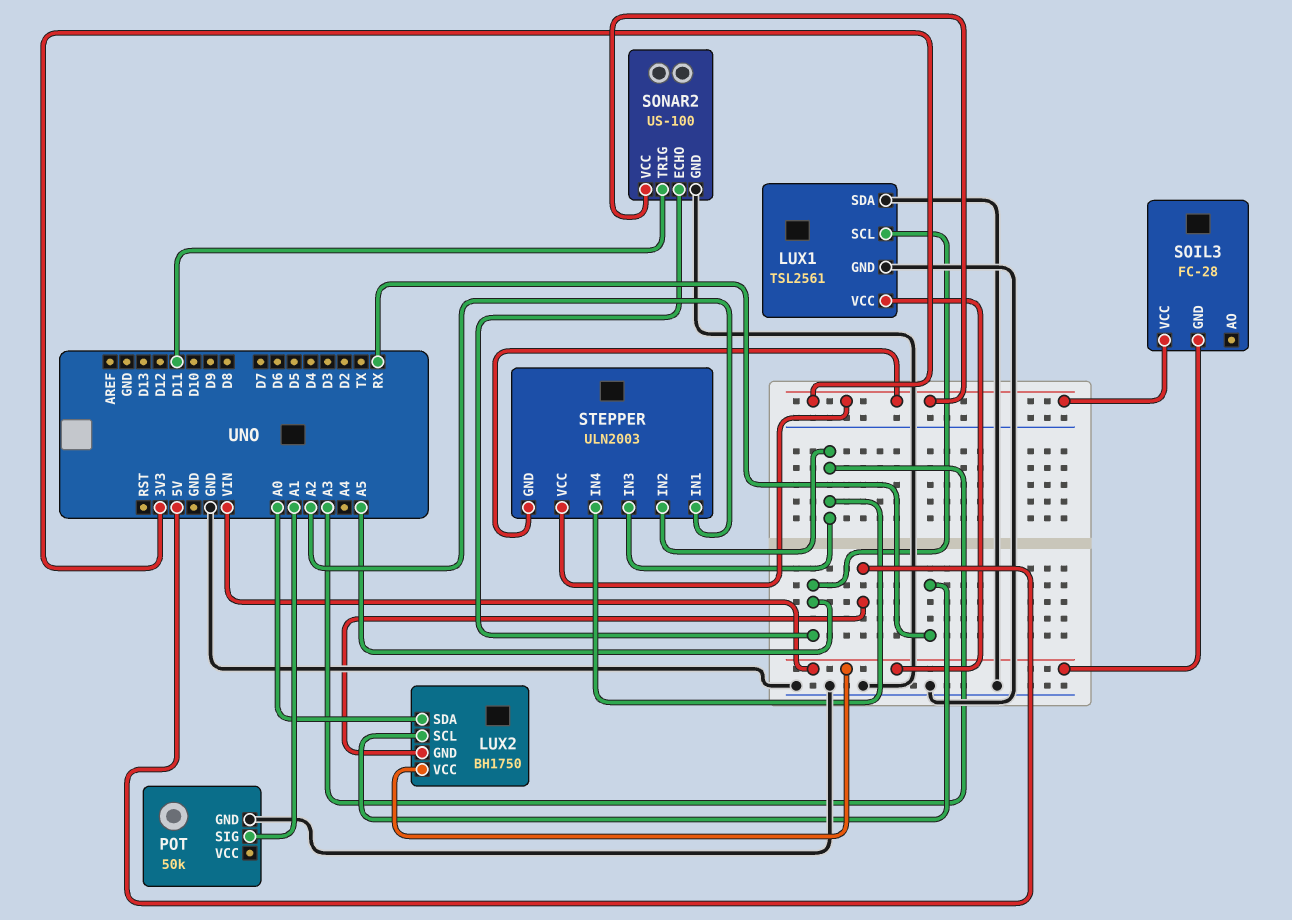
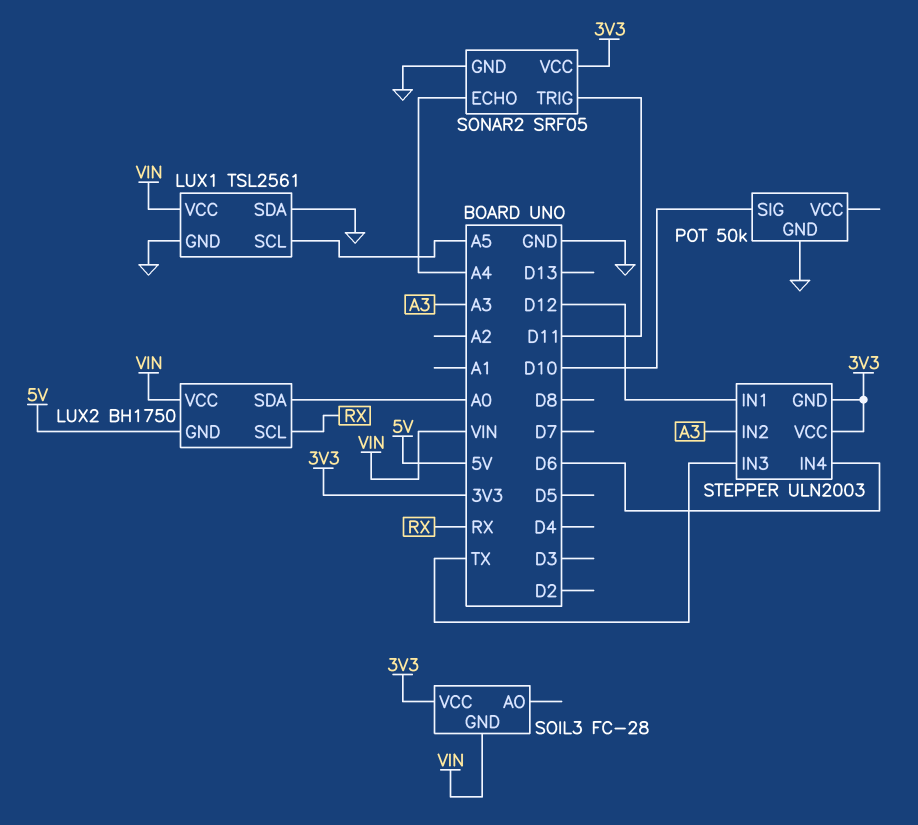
POT pin SIG: A1 -> D10
SONAR2: US-100 -> SRF05
SONAR2 pin ECHO: A5 -> A4
STEPPER pin IN1: A2 -> D12
STEPPER pin IN3: A3 -> TX
STEPPER pin IN4: A3 -> D6

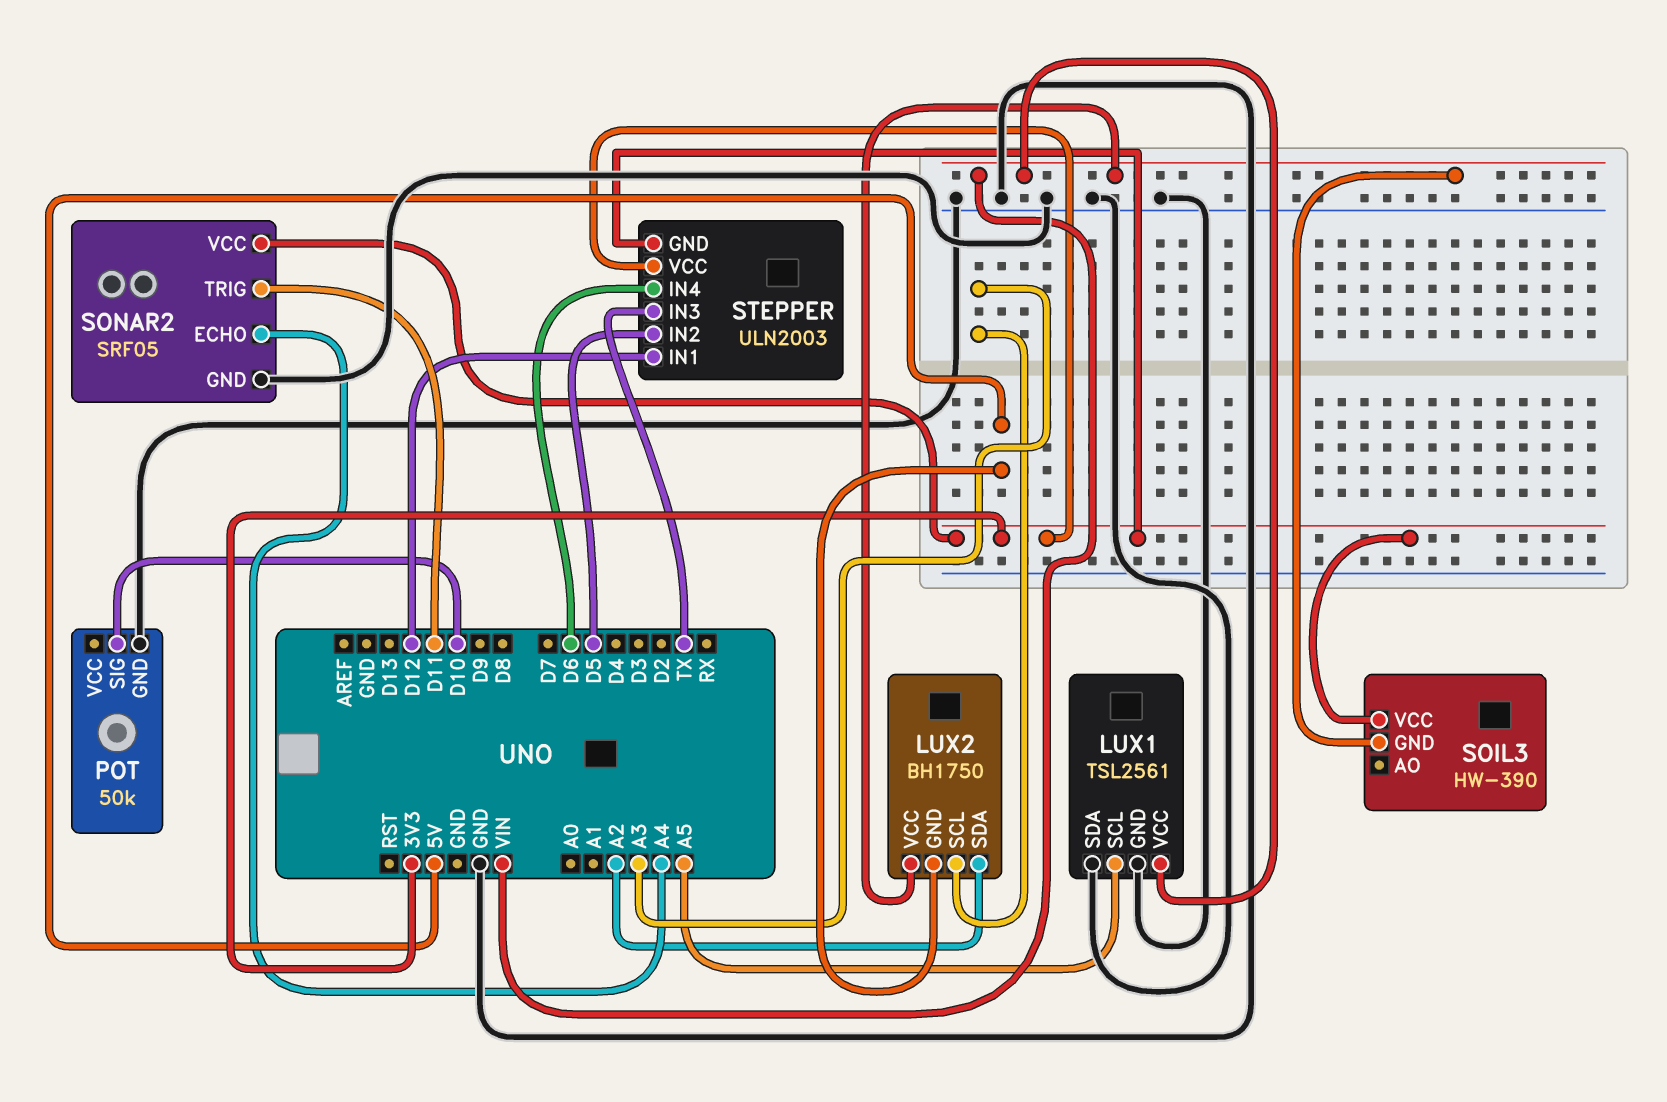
LUX2 pin SCL: RX -> A3
LUX2 pin SDA: A0 -> A2
SOIL3: FC-28 -> HW-390
STEPPER pin IN2: A3 -> D5

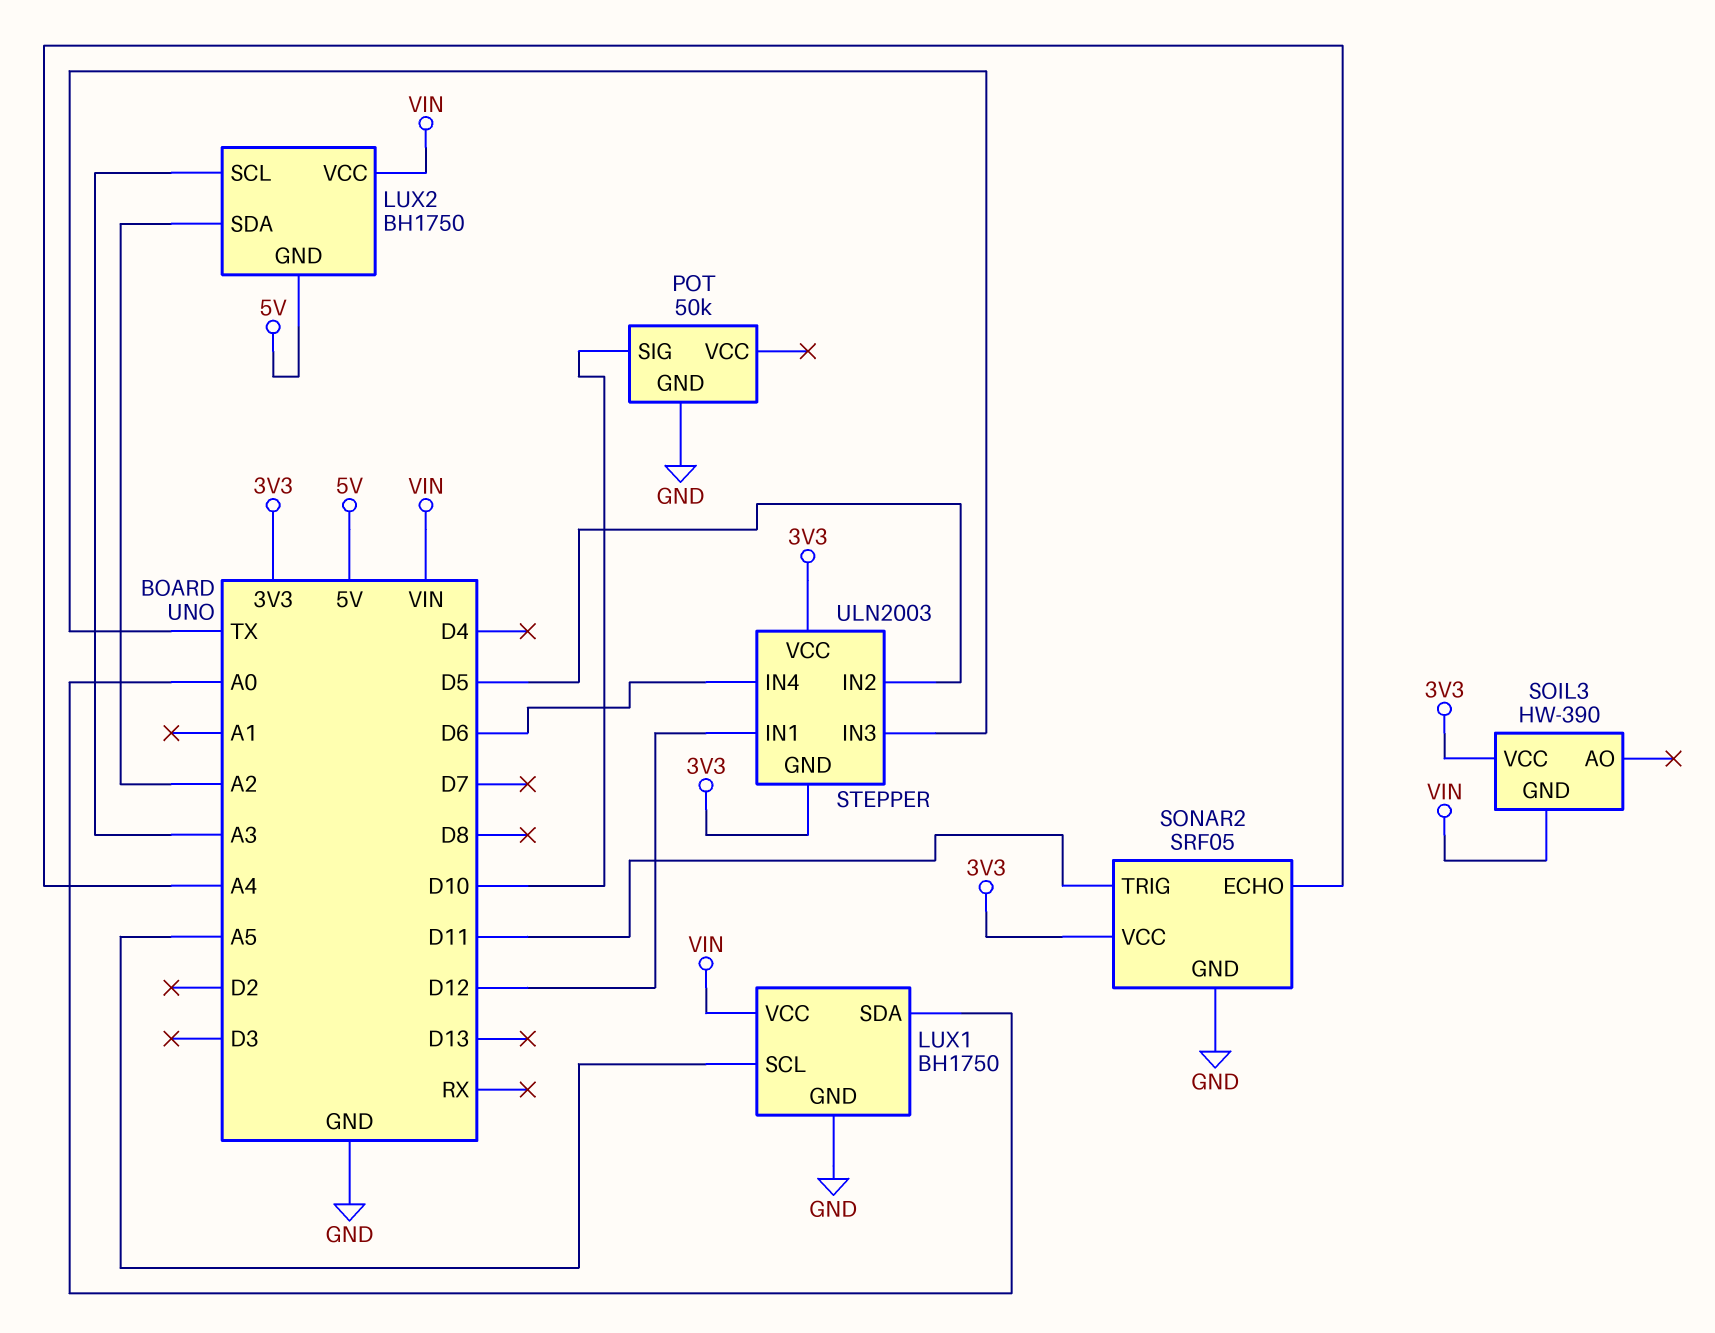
LUX1: TSL2561 -> BH1750
LUX1 pin SDA: GND -> A0

